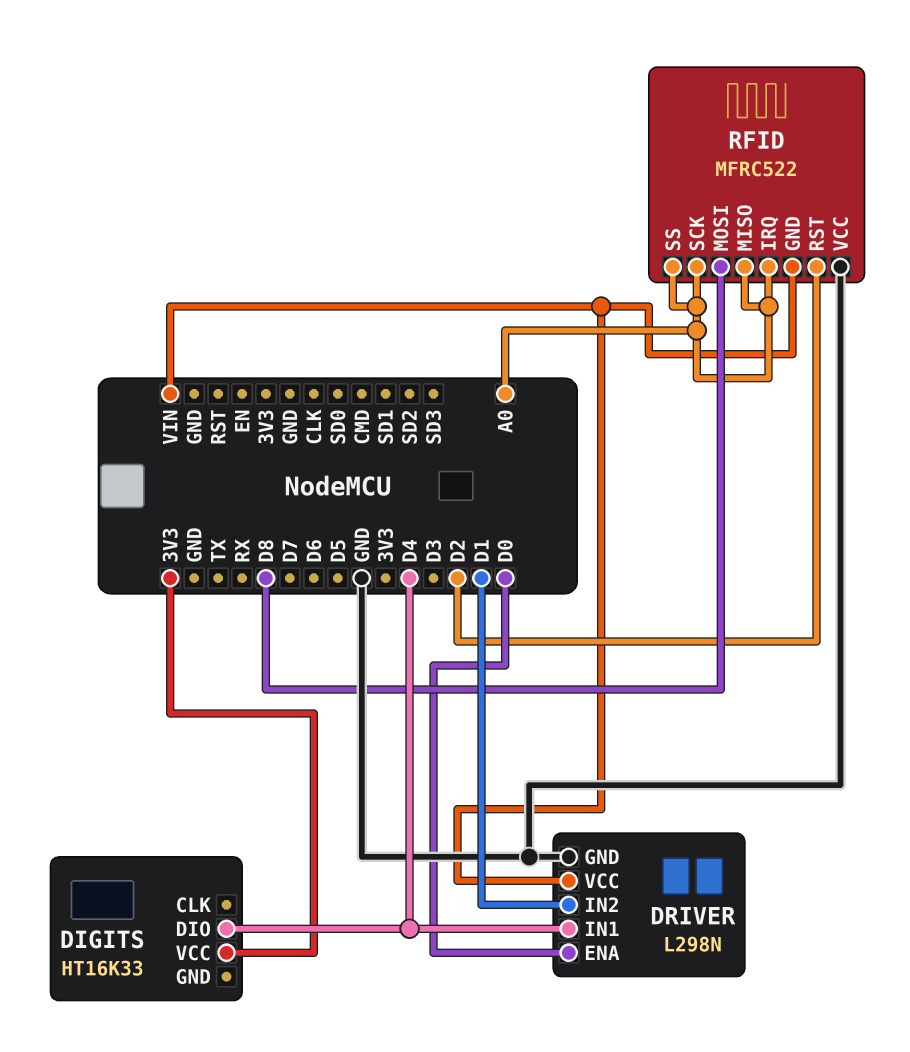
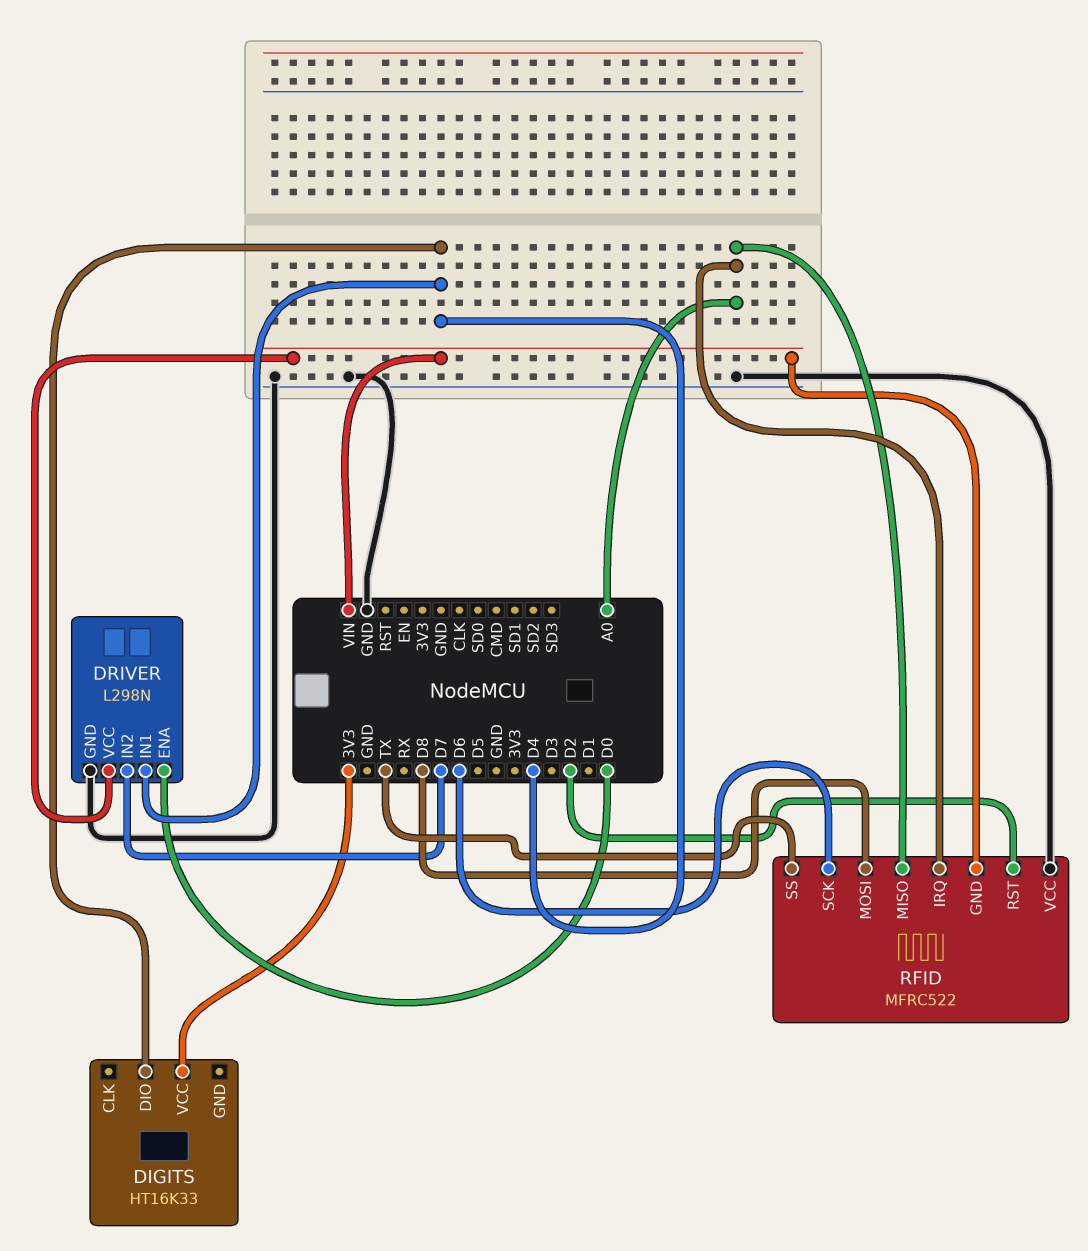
DRIVER pin IN2: D1 -> D7
RFID pin SCK: A0 -> D6
RFID pin SS: A0 -> TX

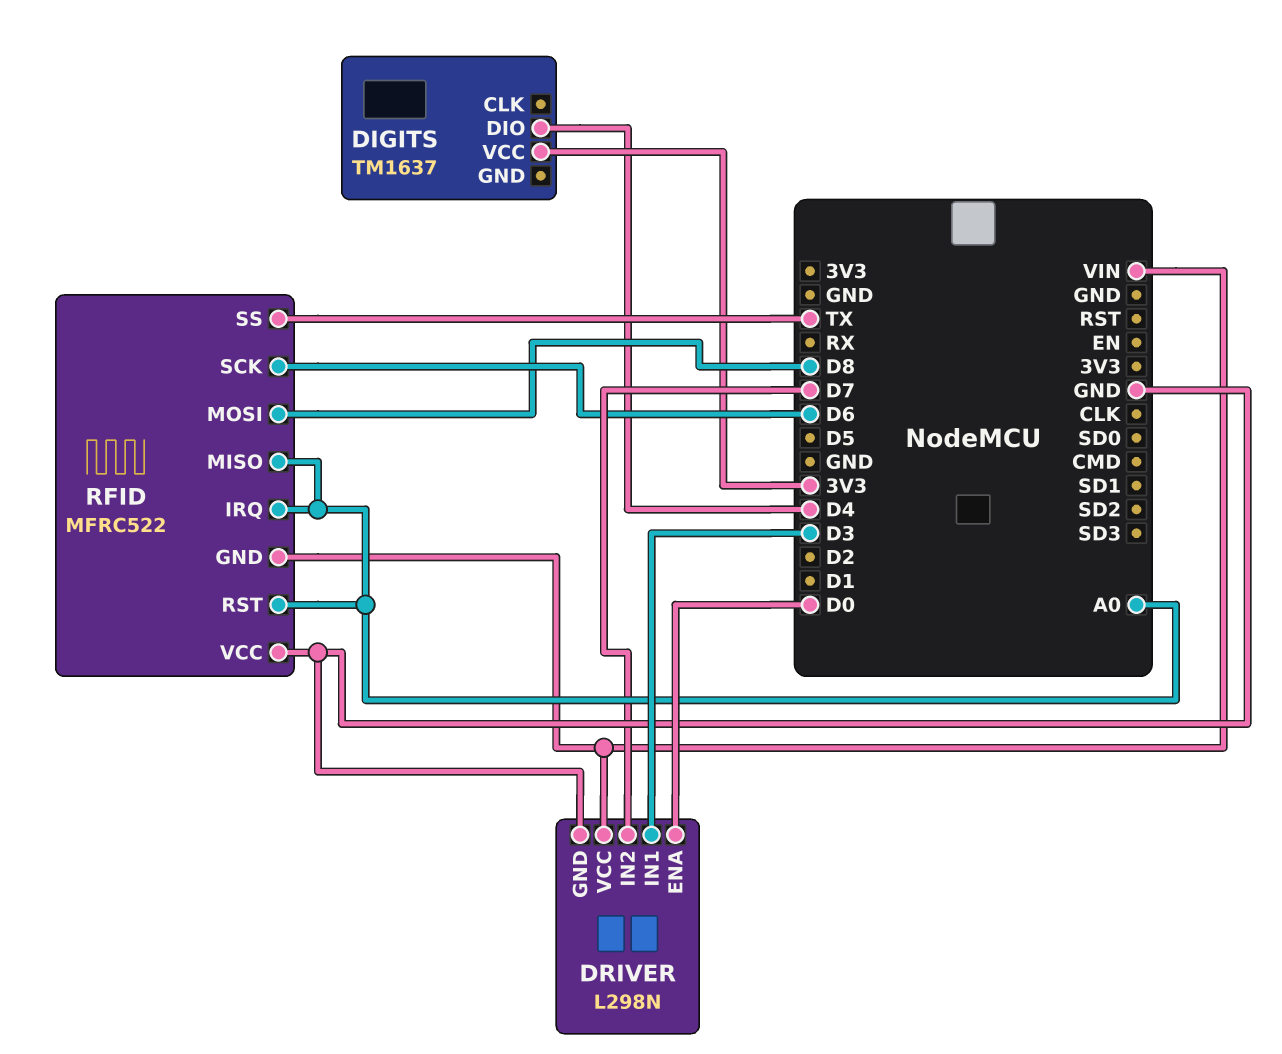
DIGITS: HT16K33 -> TM1637
DRIVER pin IN1: D4 -> D3
RFID pin RST: D2 -> A0

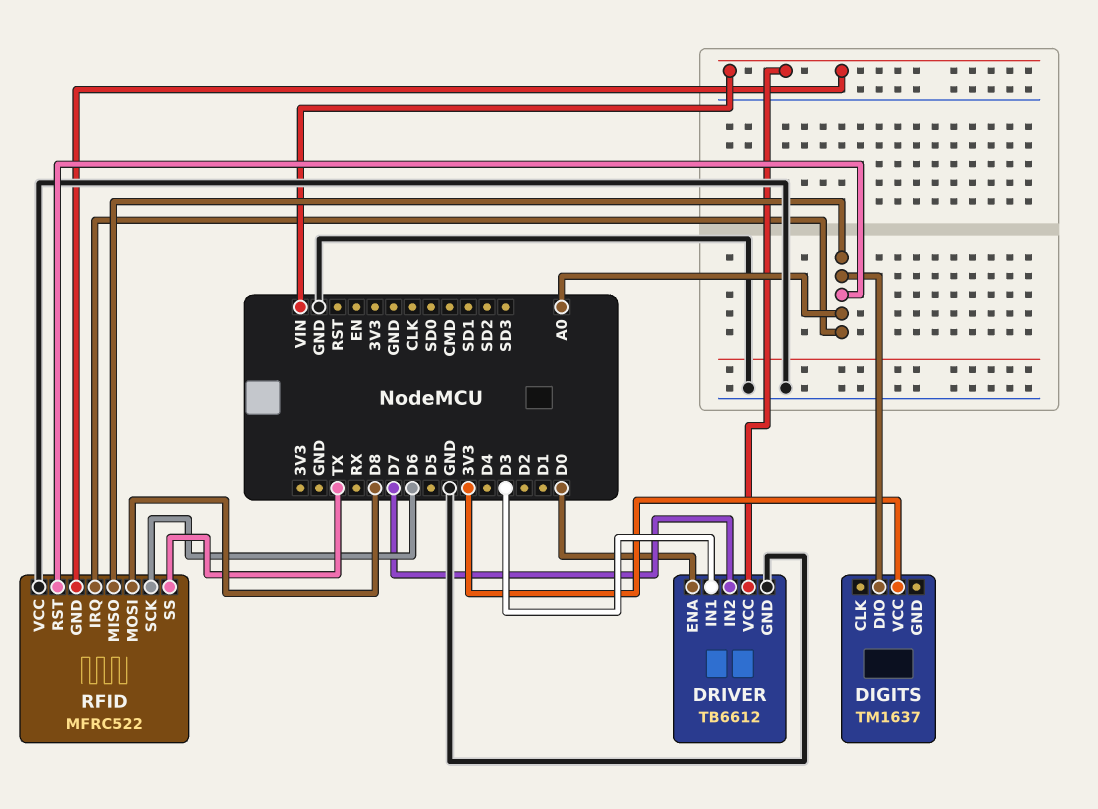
DIGITS pin DIO: D4 -> A0
DRIVER: L298N -> TB6612

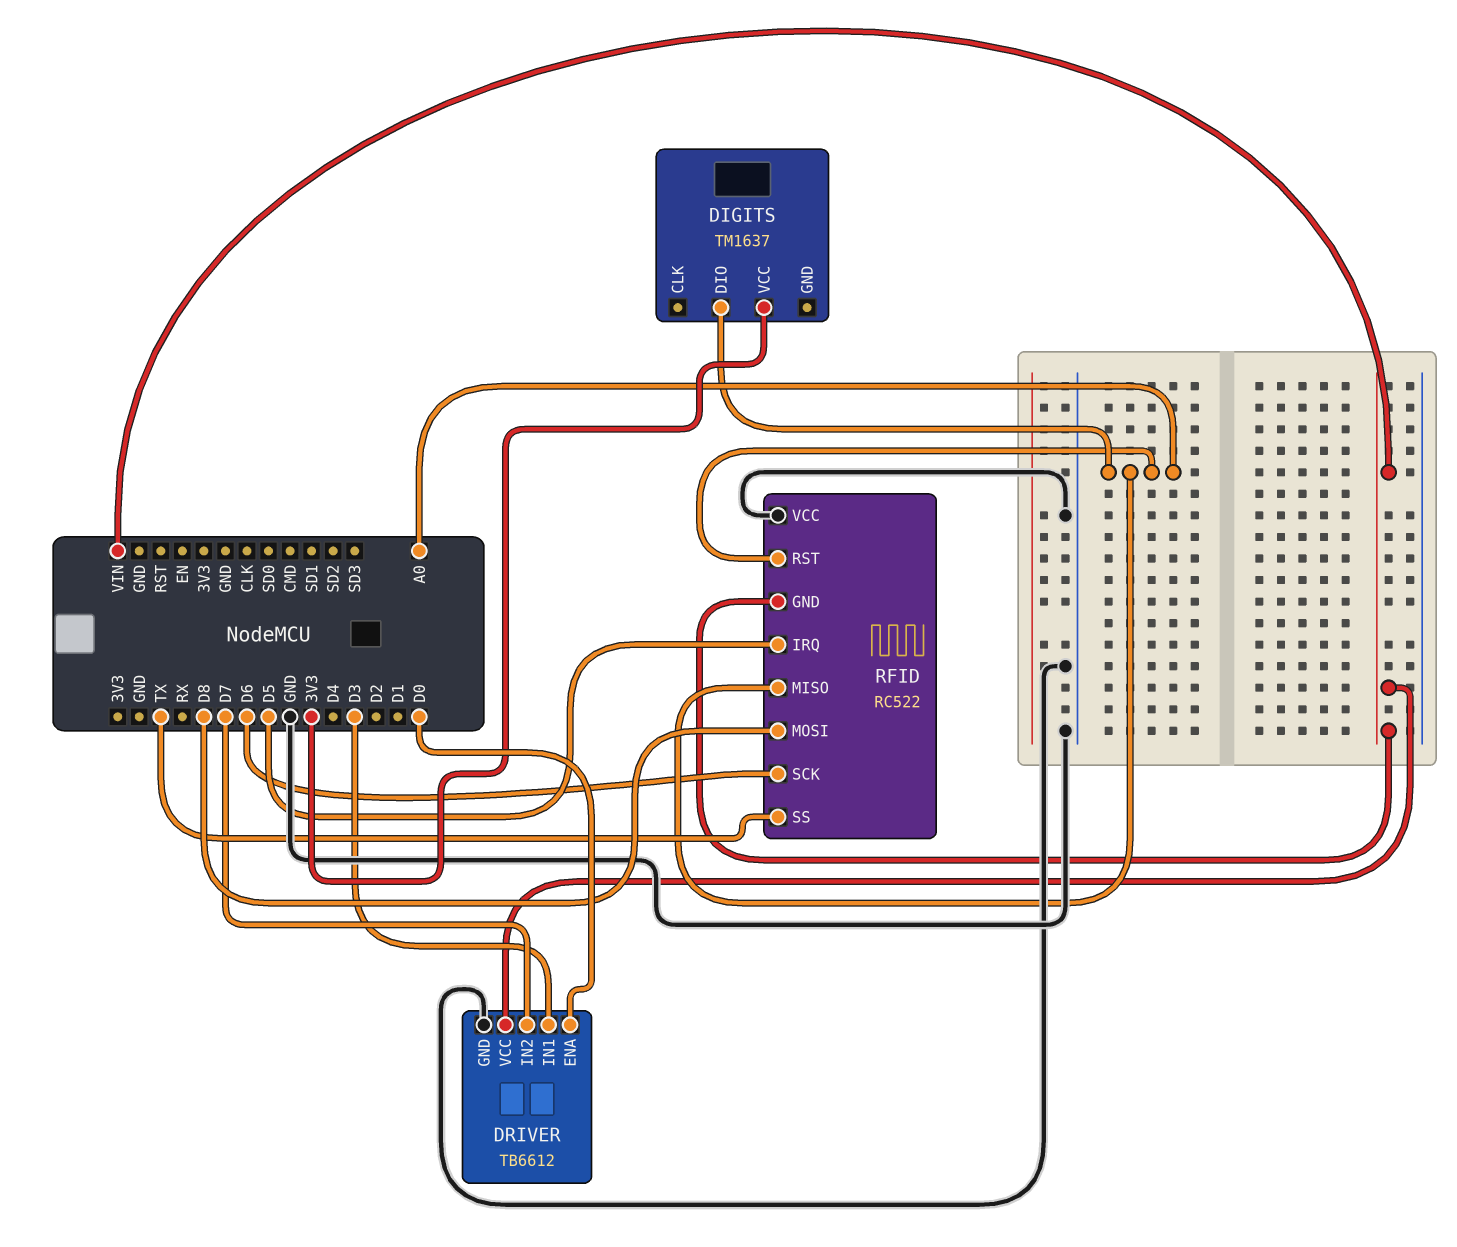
RFID: MFRC522 -> RC522
RFID pin IRQ: A0 -> D5

